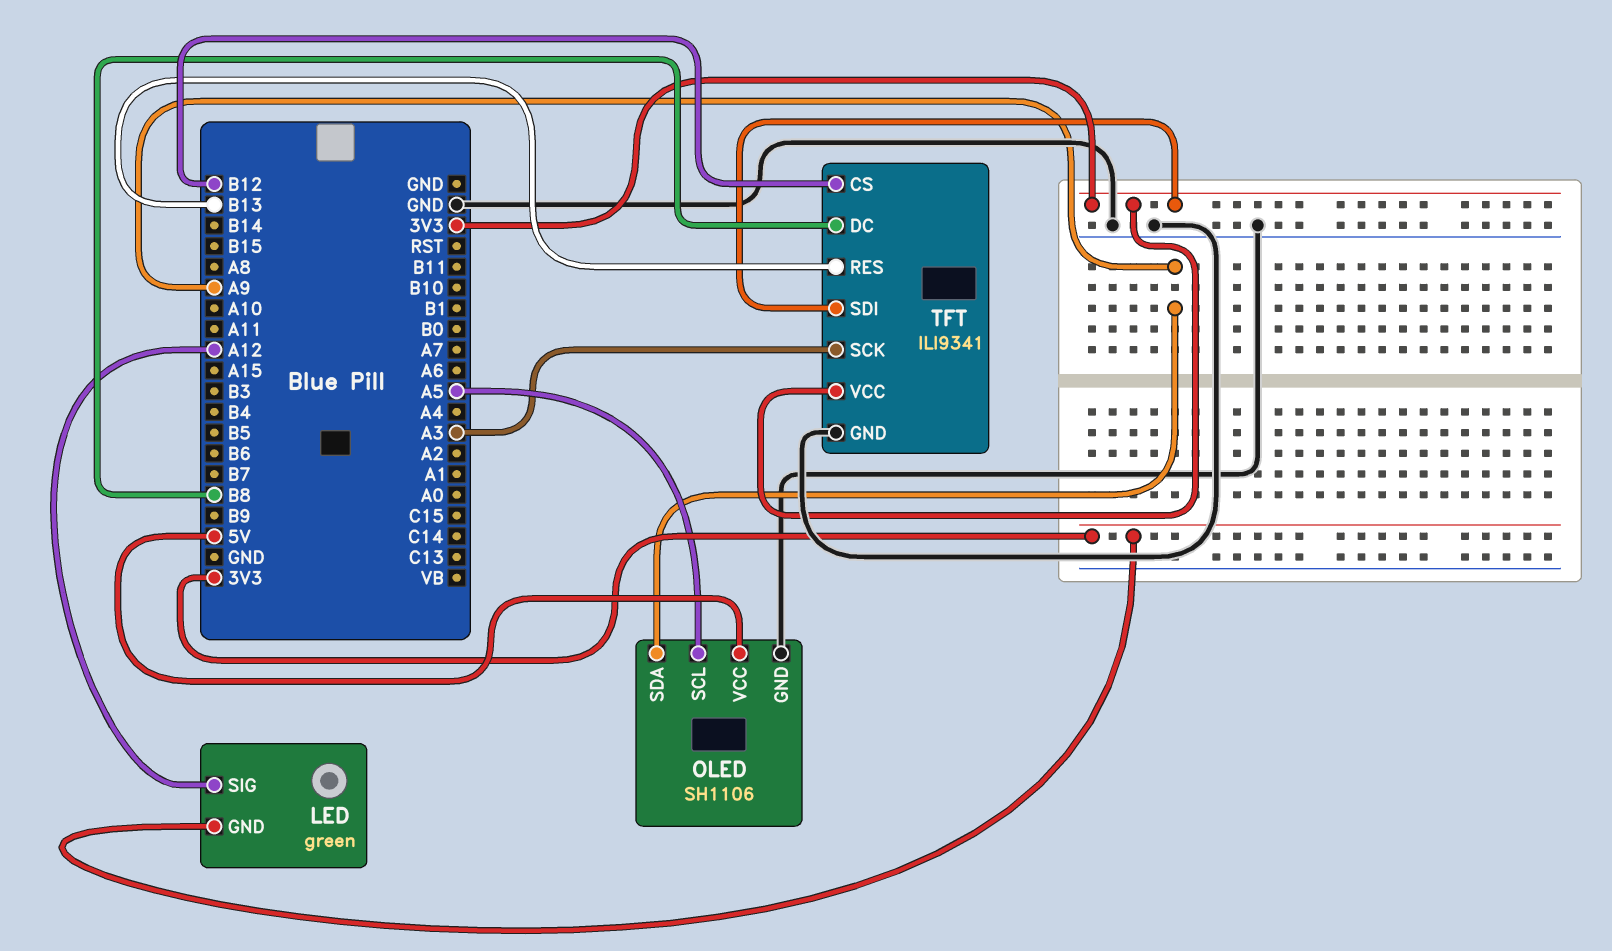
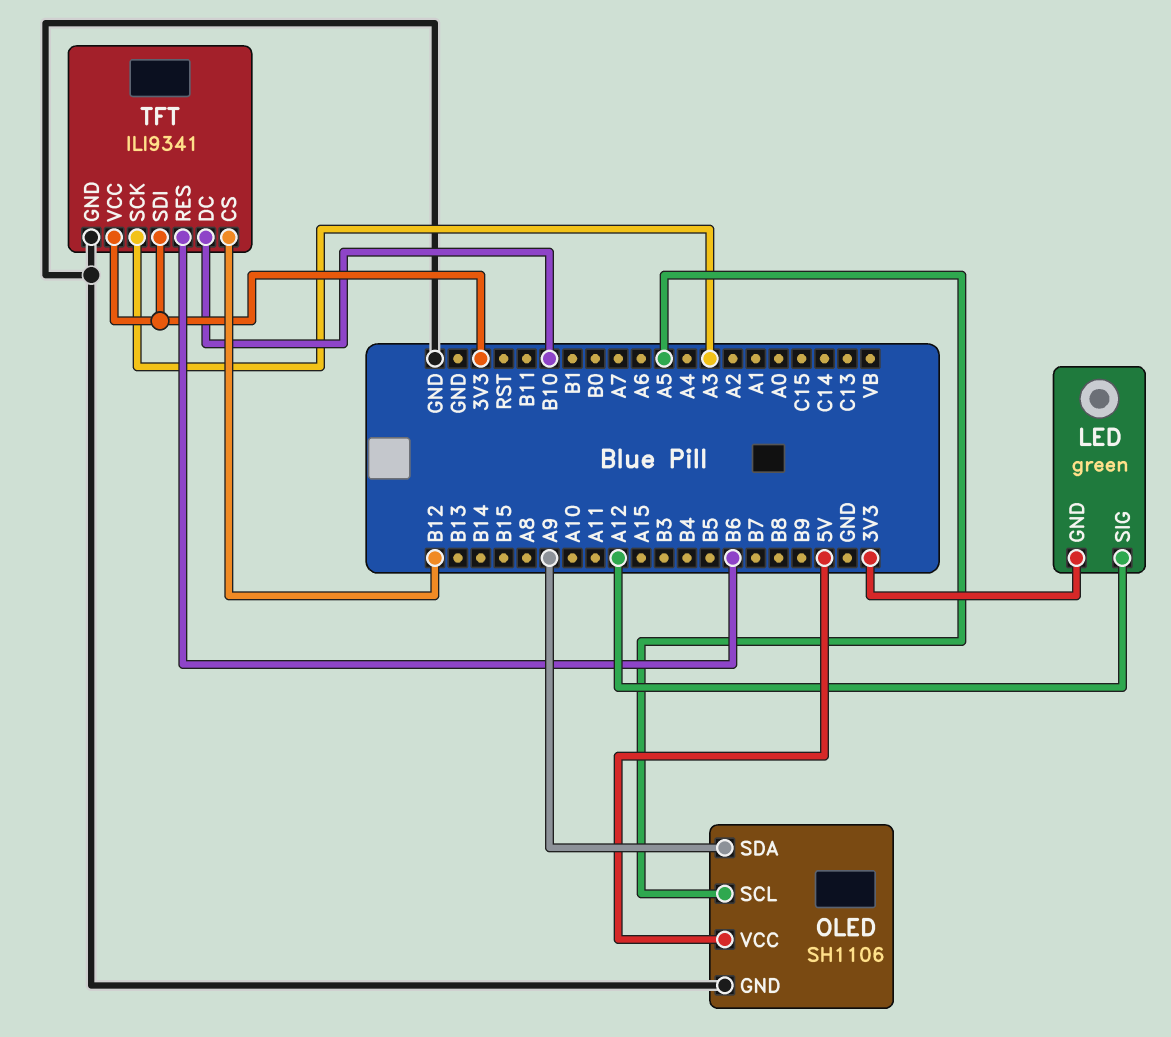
TFT pin DC: B8 -> B10
TFT pin RES: B13 -> B6

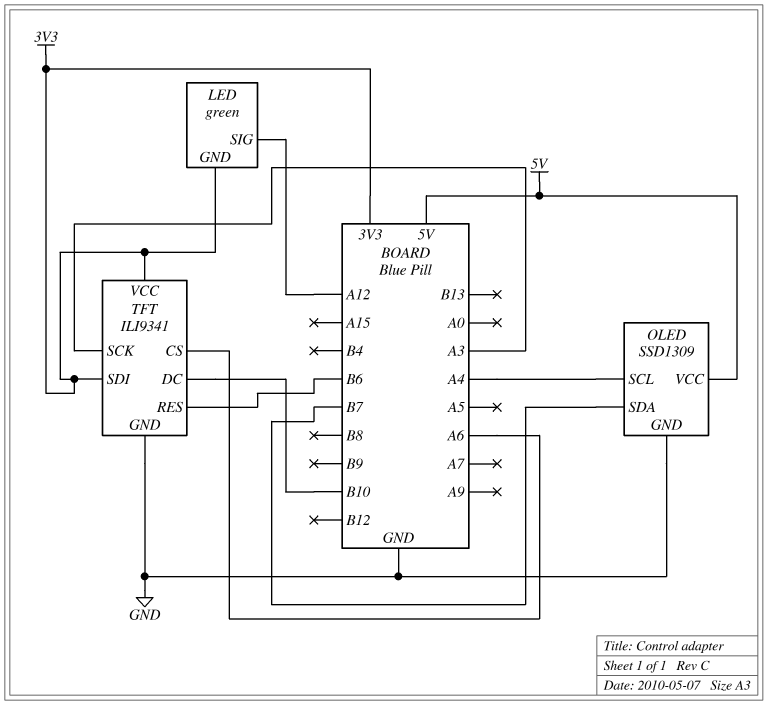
OLED: SH1106 -> SSD1309
OLED pin SCL: A5 -> A4
OLED pin SDA: A9 -> B7
TFT pin CS: B12 -> A6

